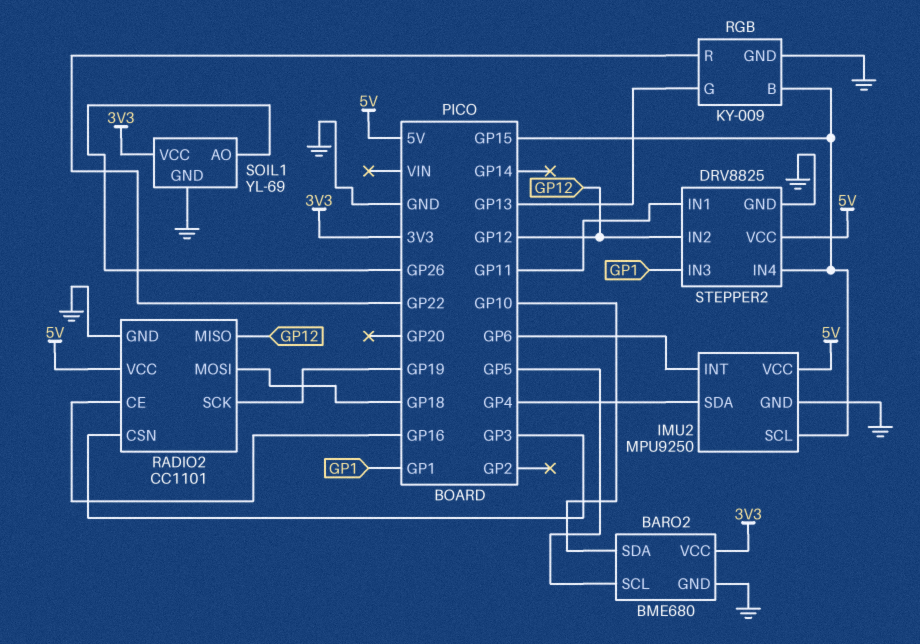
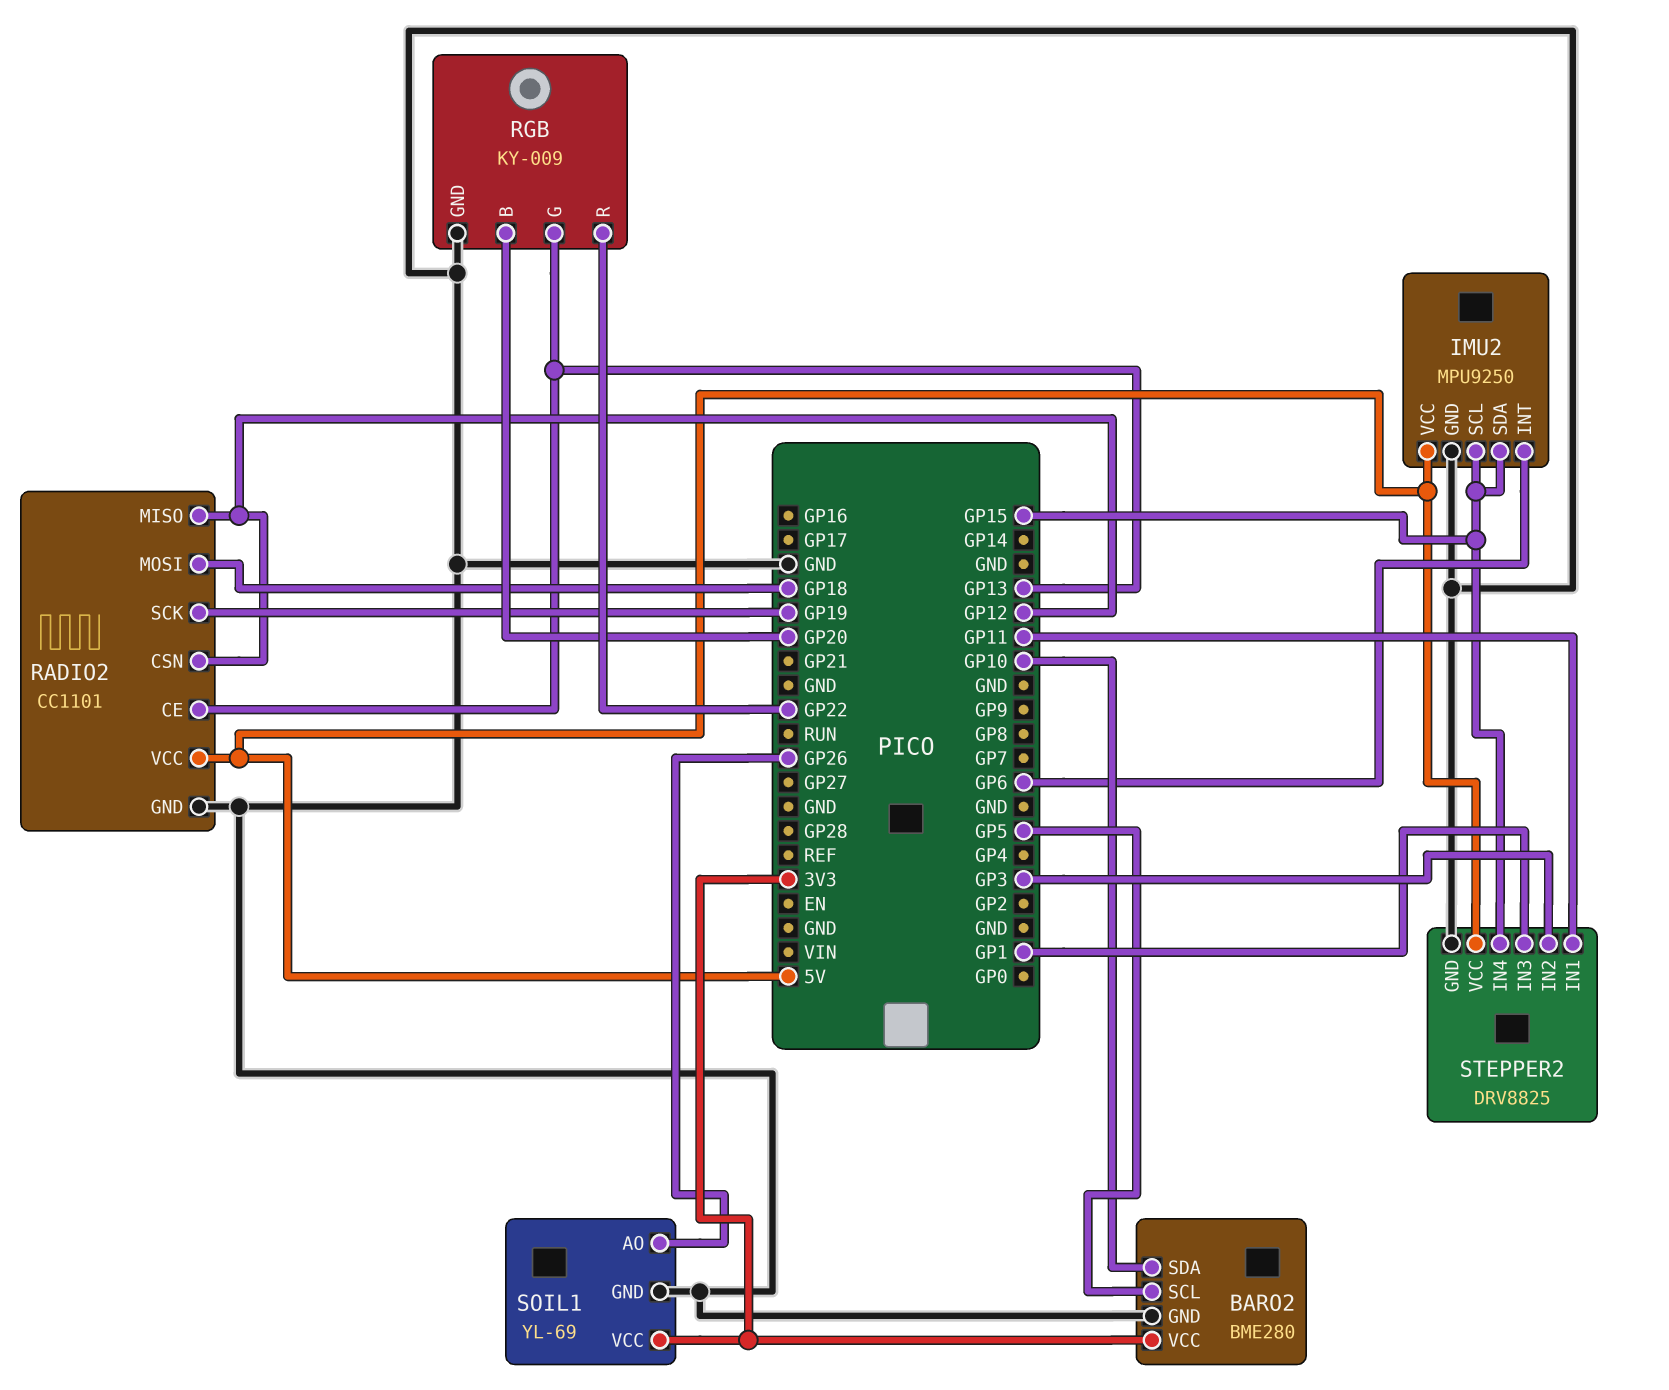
BARO2: BME680 -> BME280
IMU2 pin SDA: GP4 -> GP15
RADIO2 pin CE: GP16 -> GP13
RADIO2 pin CSN: GP3 -> GP12
RGB pin B: GP15 -> GP20
STEPPER2 pin IN2: GP12 -> GP3

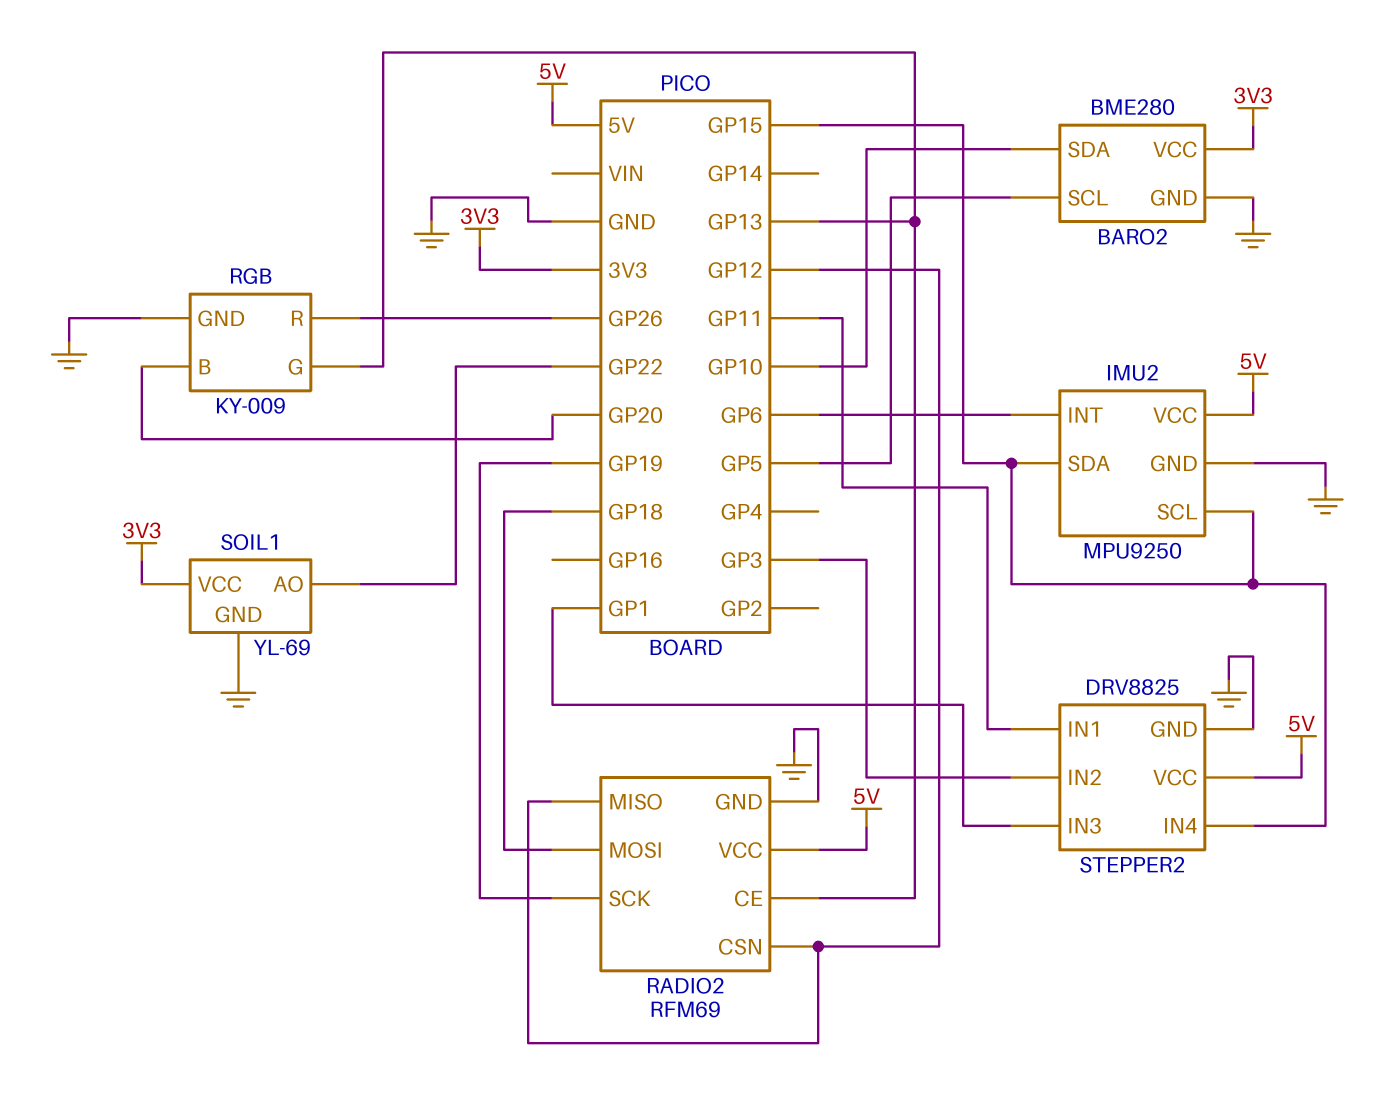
RADIO2: CC1101 -> RFM69
RGB pin R: GP22 -> GP26
SOIL1 pin AO: GP26 -> GP22

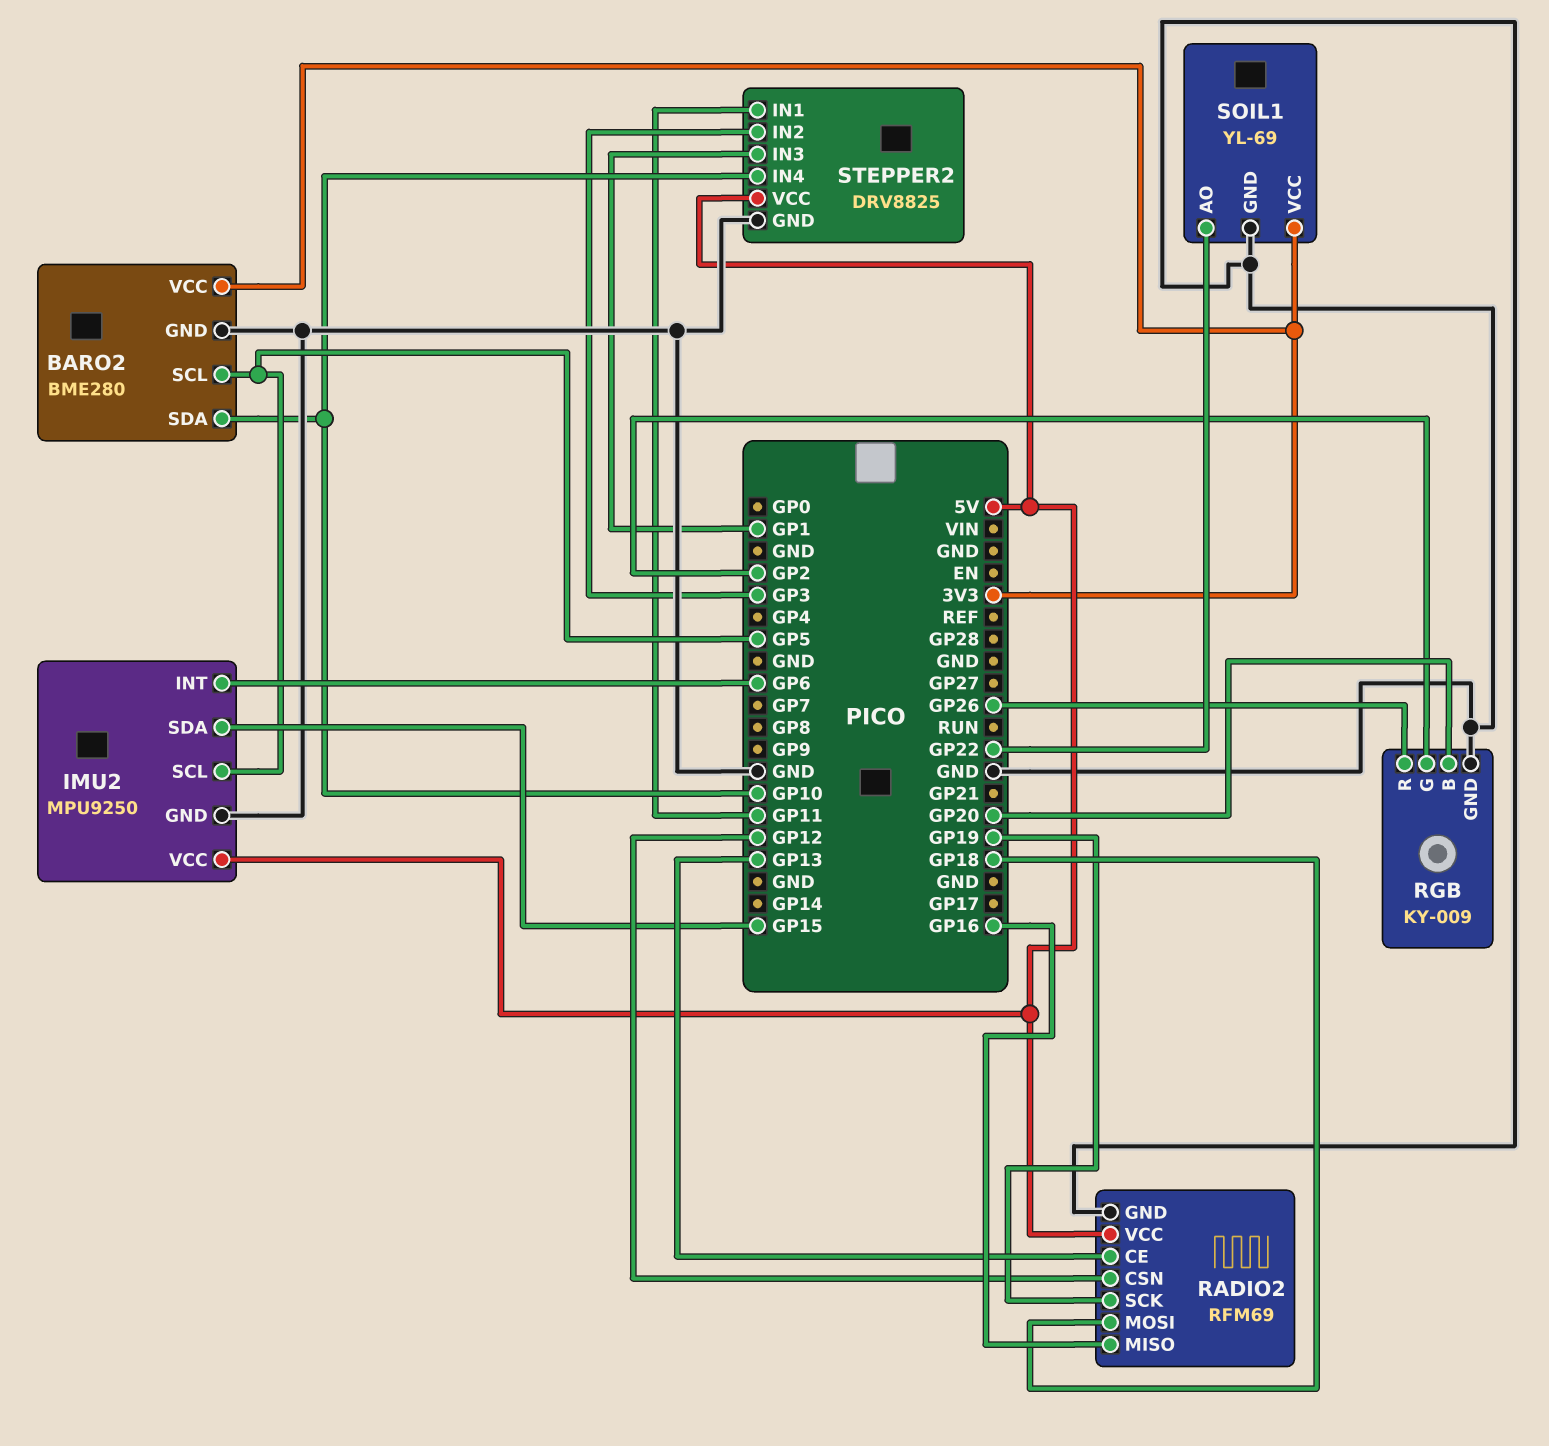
IMU2 pin SCL: GP15 -> GP5
RADIO2 pin MISO: GP12 -> GP16
RGB pin G: GP13 -> GP2
STEPPER2 pin IN4: GP15 -> GP10

